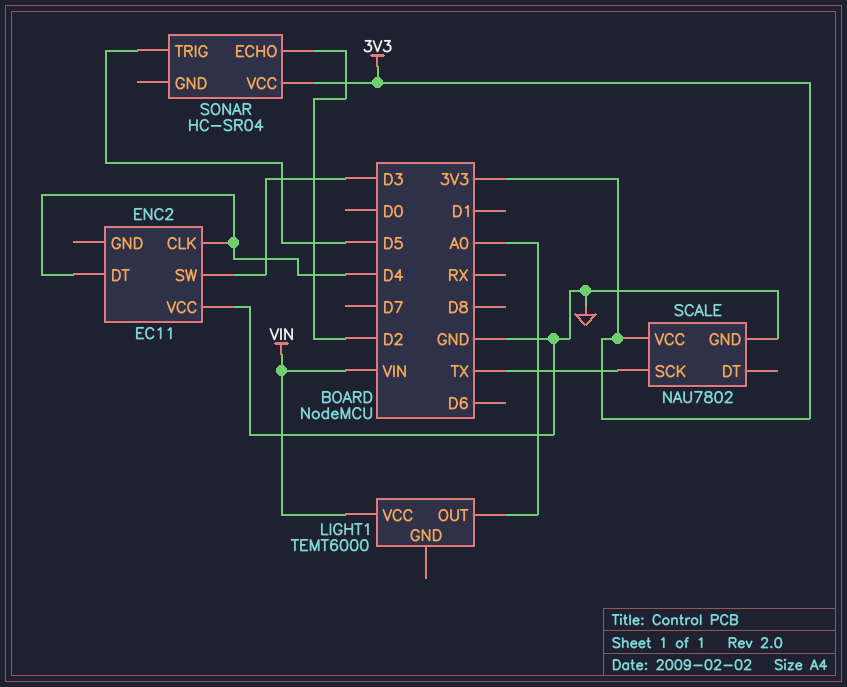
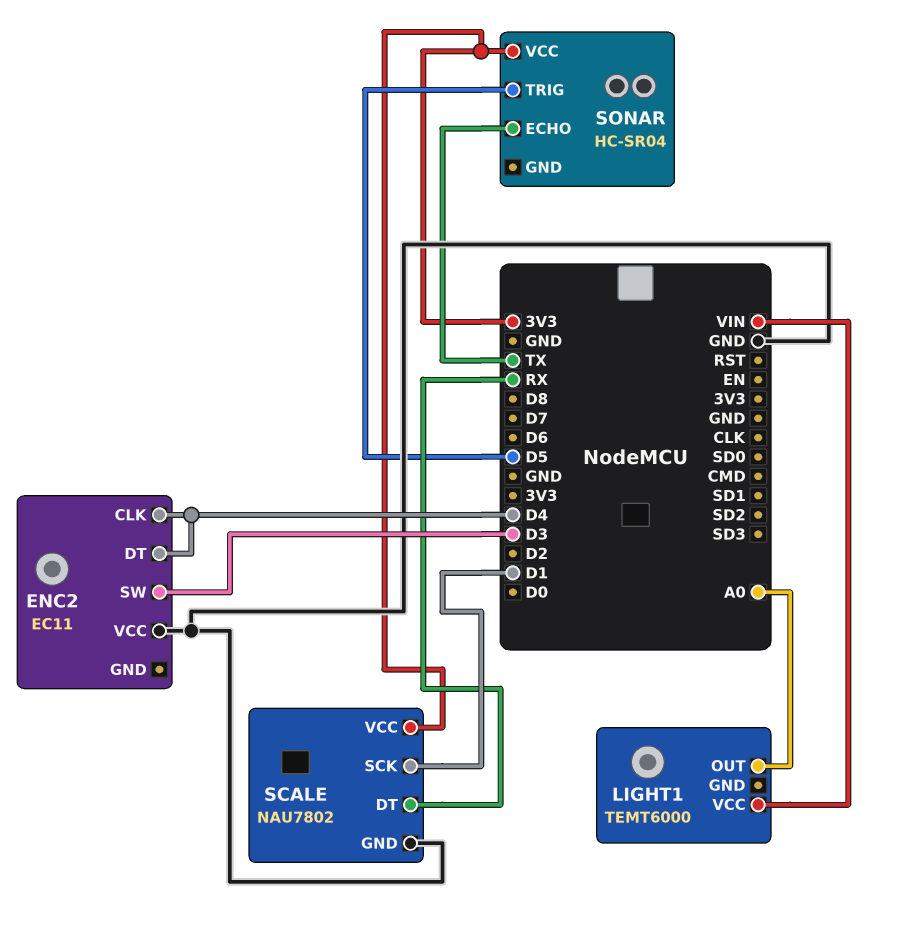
SCALE pin DT: none -> RX
SCALE pin SCK: TX -> D1
SONAR pin ECHO: D2 -> TX

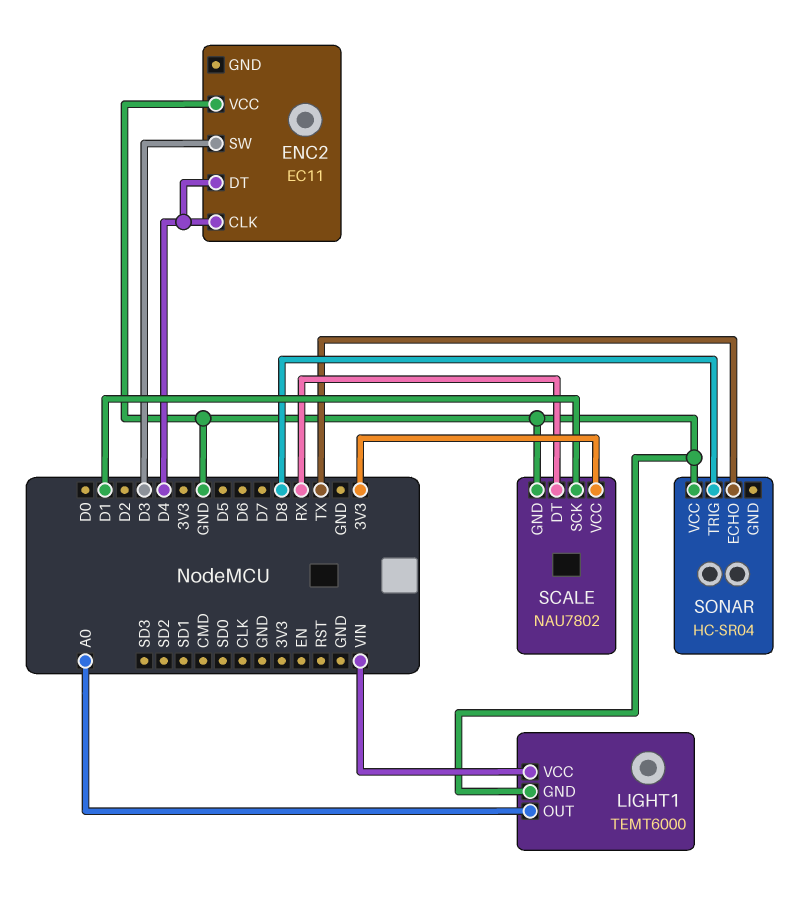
LIGHT1 pin GND: none -> GND
SONAR pin TRIG: D5 -> D8
SONAR pin VCC: 3V3 -> GND

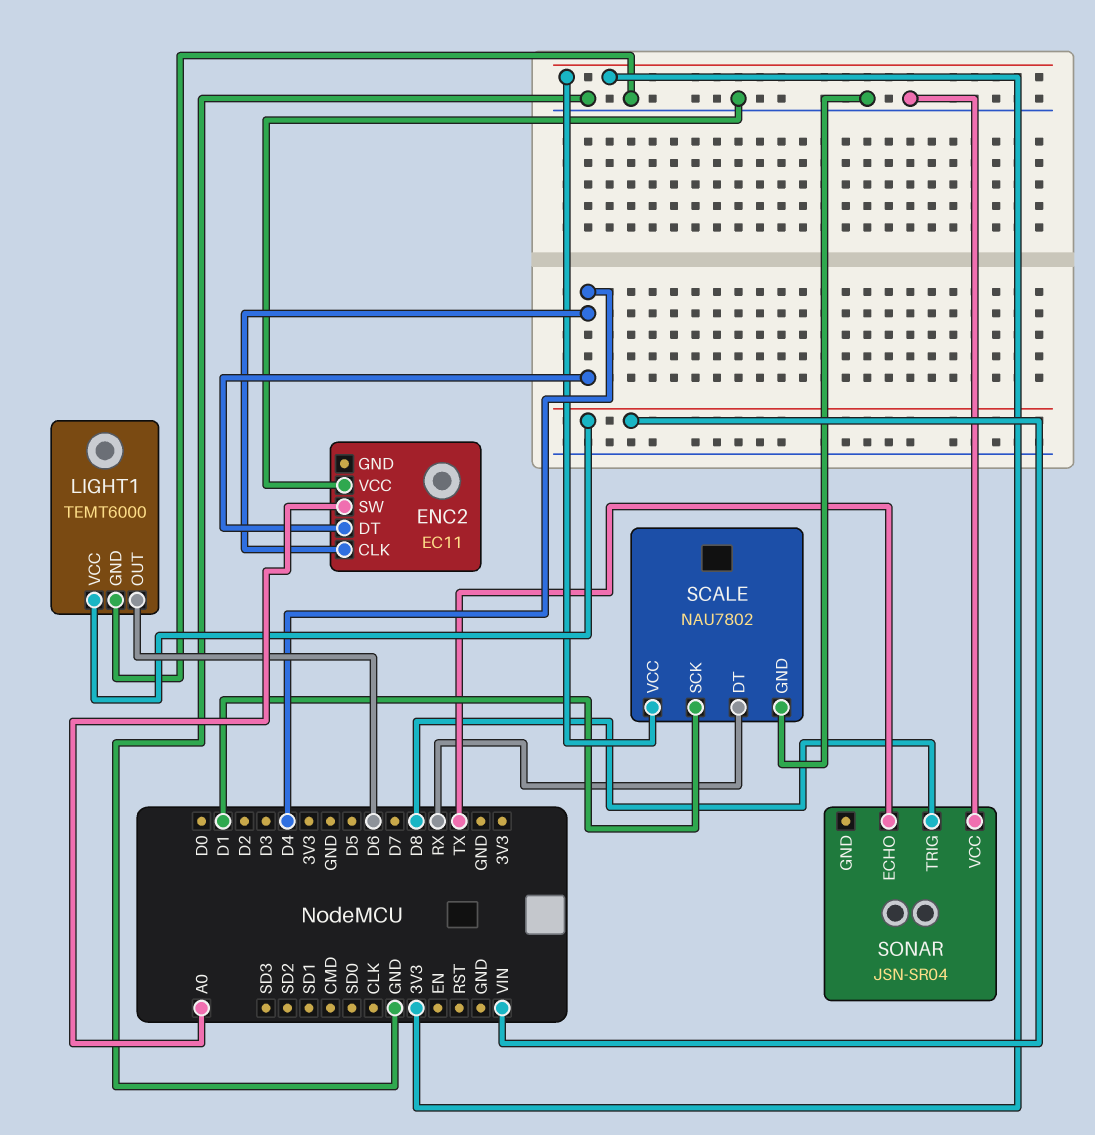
ENC2 pin SW: D3 -> A0
LIGHT1 pin OUT: A0 -> D6
SONAR: HC-SR04 -> JSN-SR04

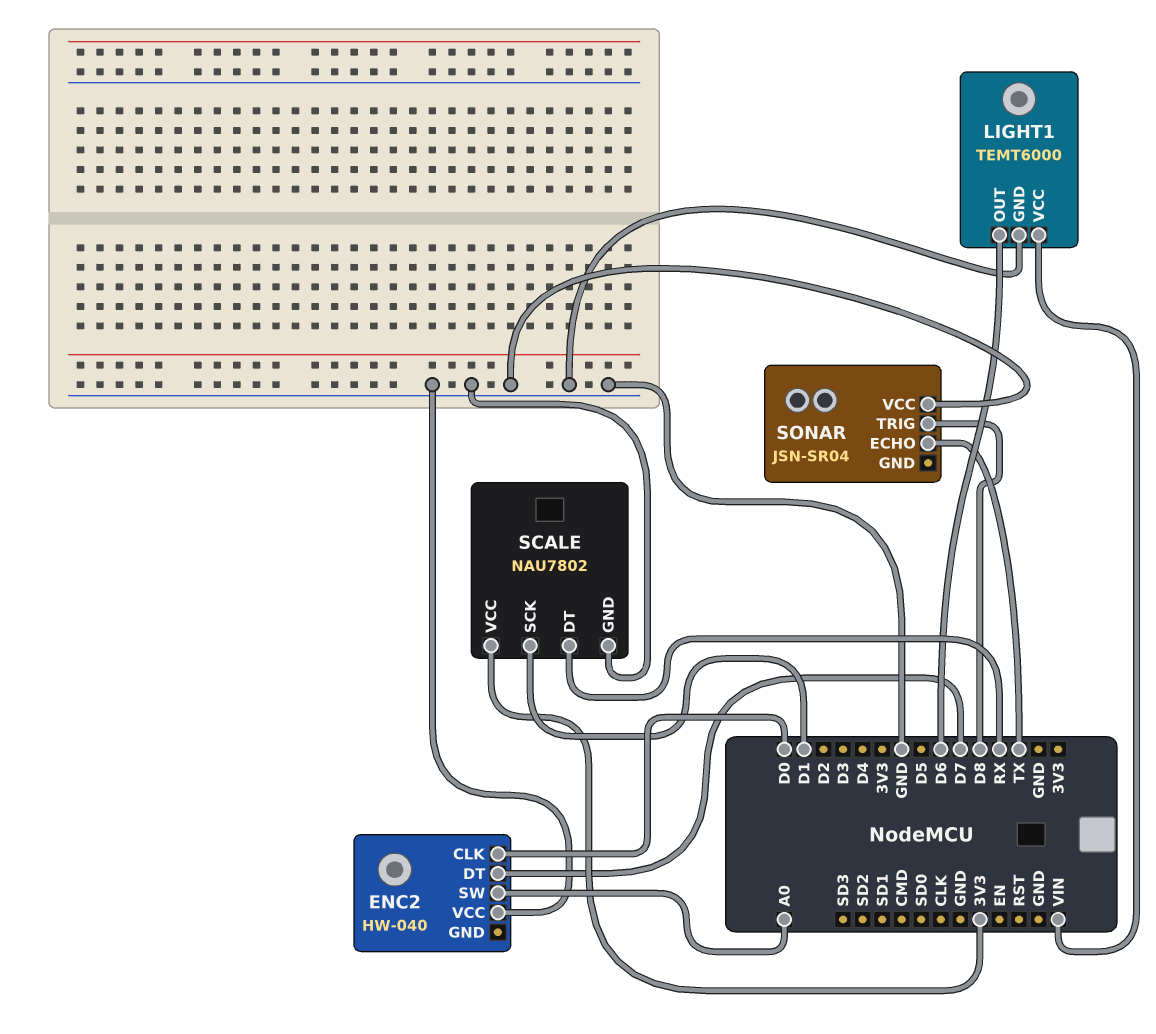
ENC2: EC11 -> HW-040
ENC2 pin CLK: D4 -> D0
ENC2 pin DT: D4 -> D7

